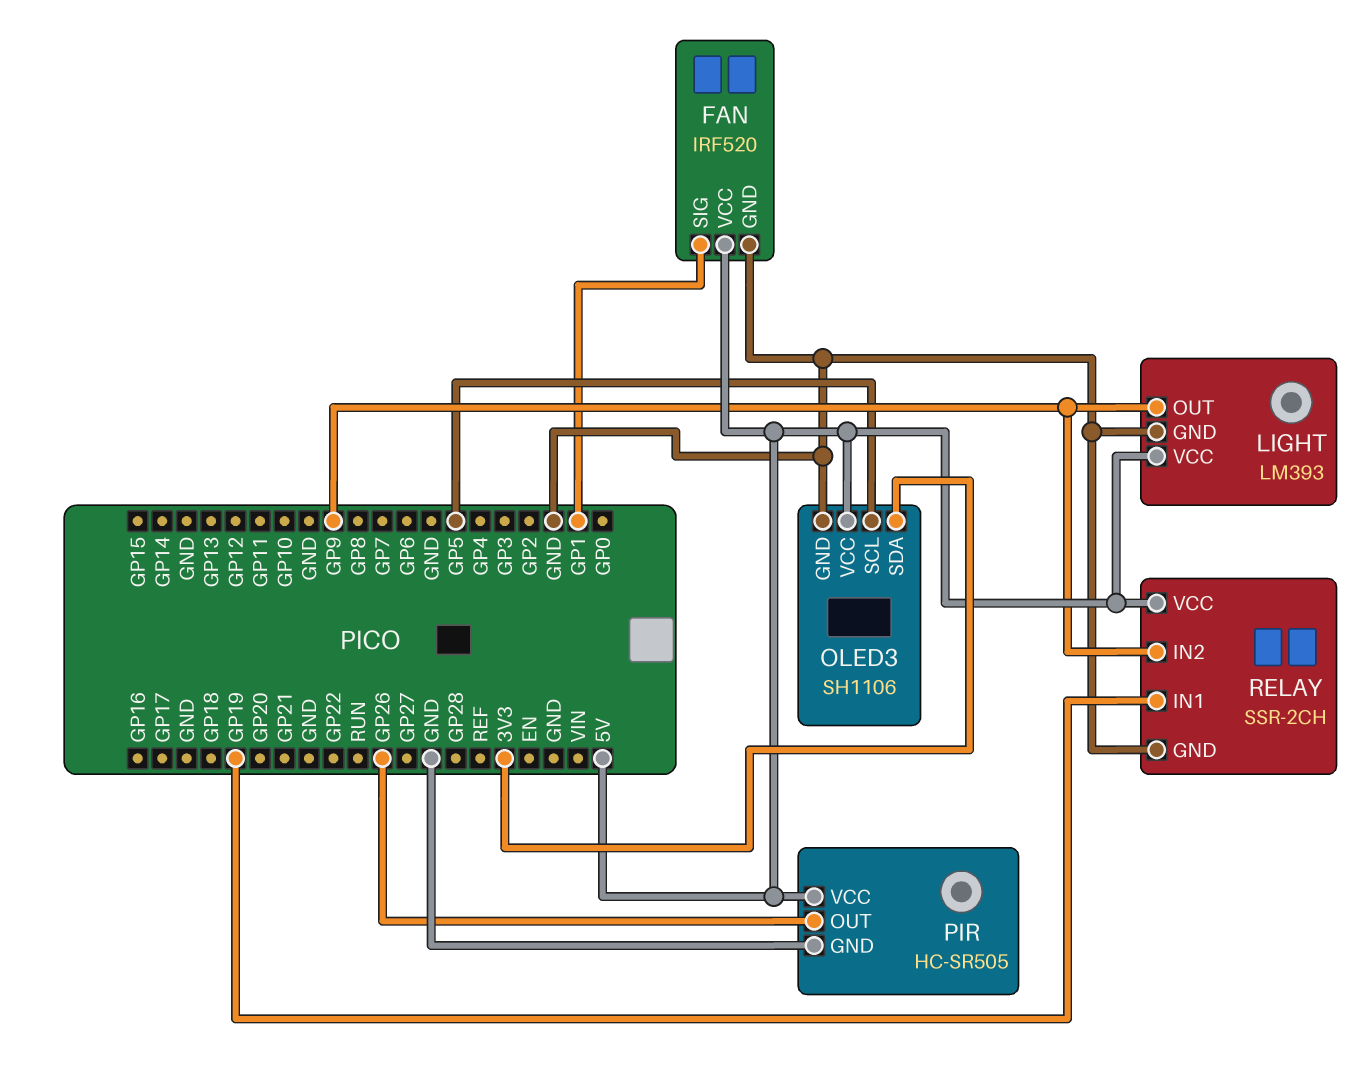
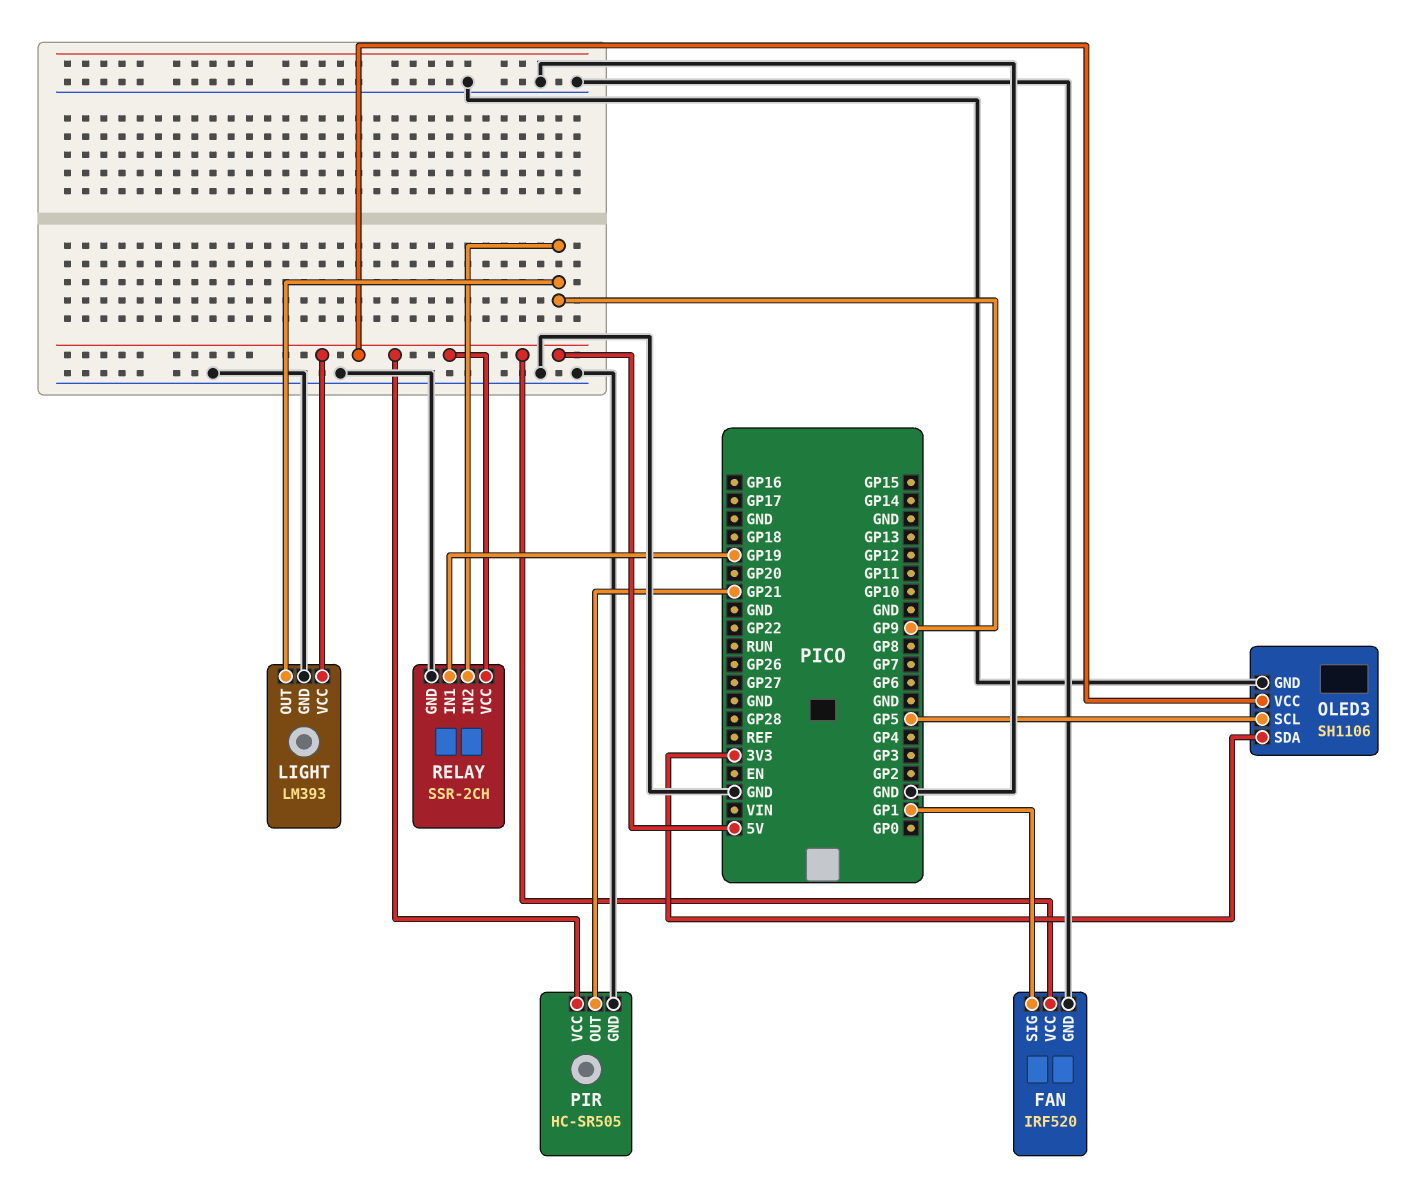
PIR pin OUT: GP26 -> GP21

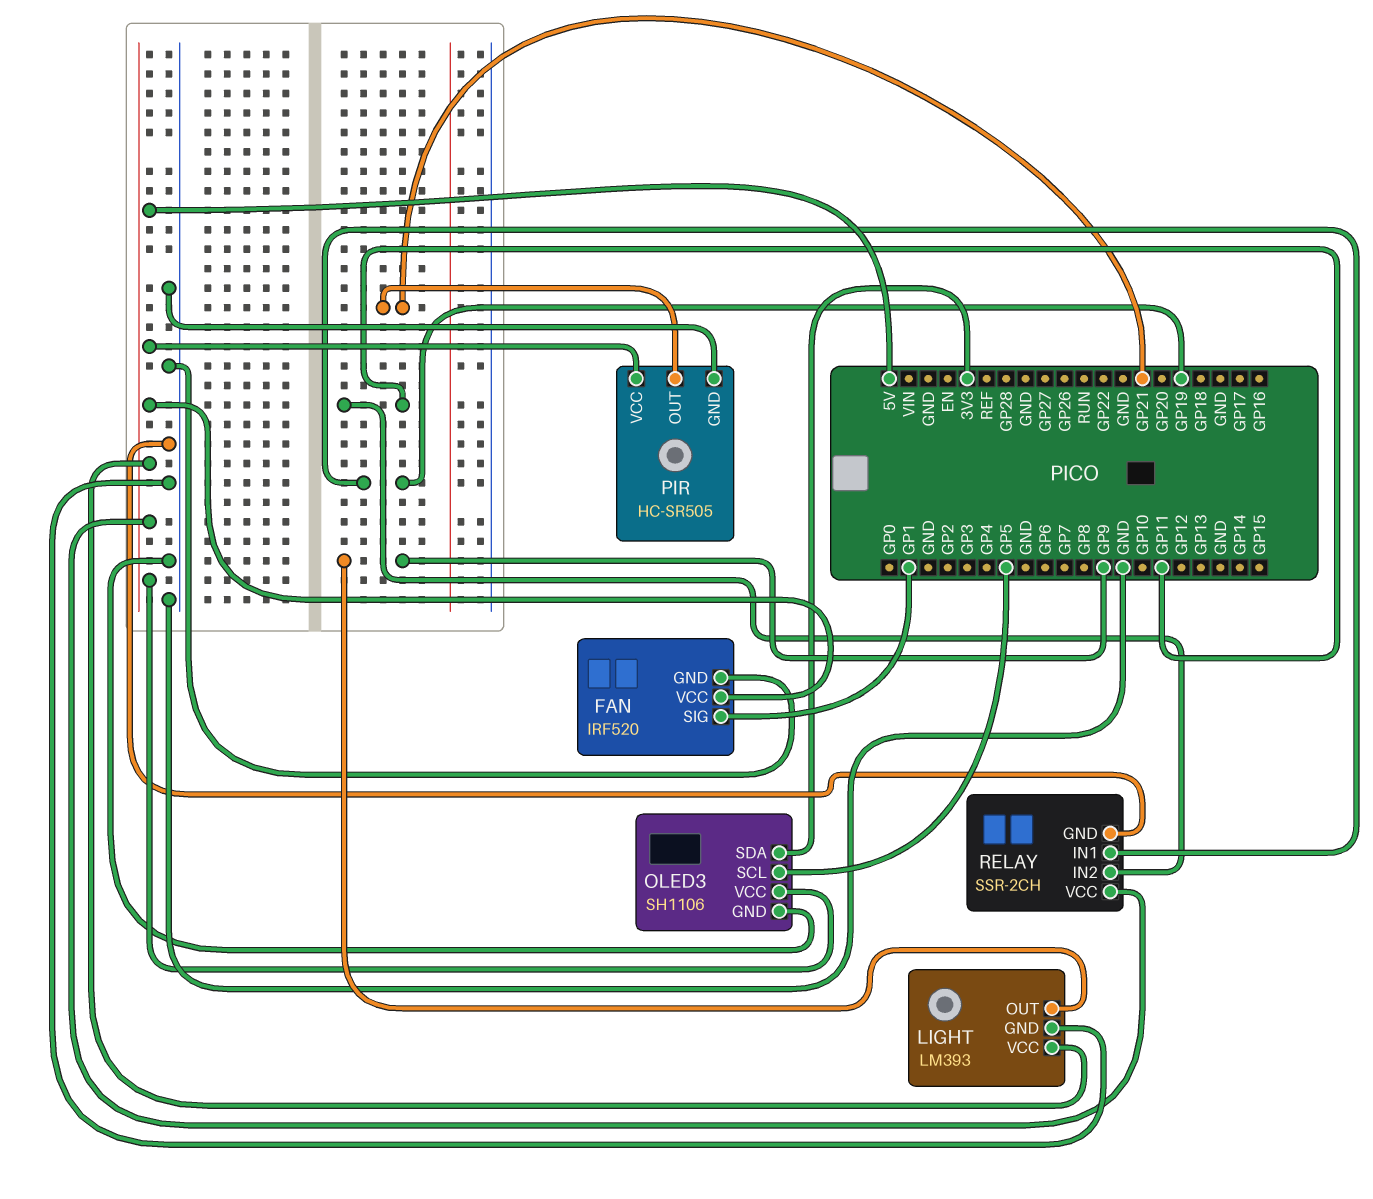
RELAY pin IN2: GP9 -> GP11

